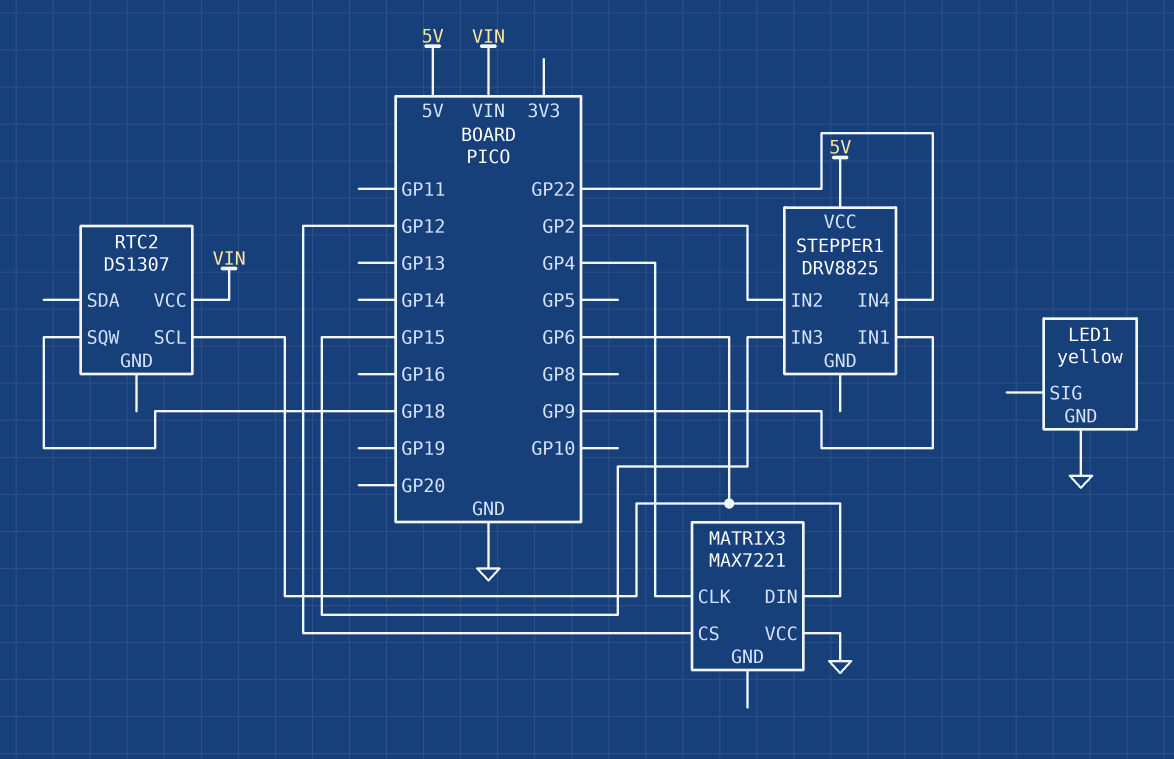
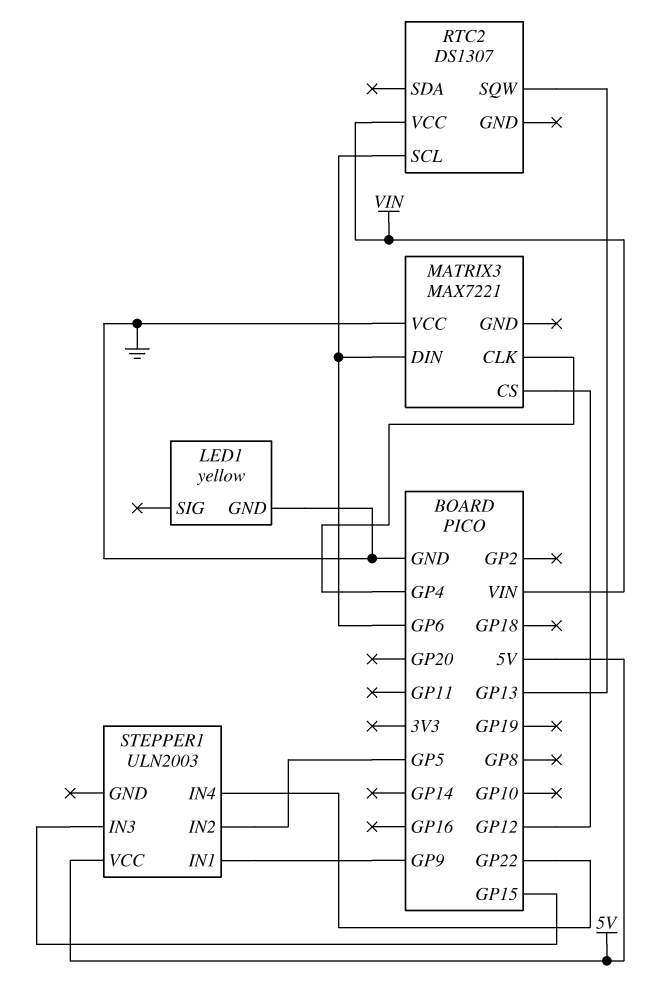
RTC2 pin SQW: GP18 -> GP13
STEPPER1: DRV8825 -> ULN2003
STEPPER1 pin IN2: GP2 -> GP5

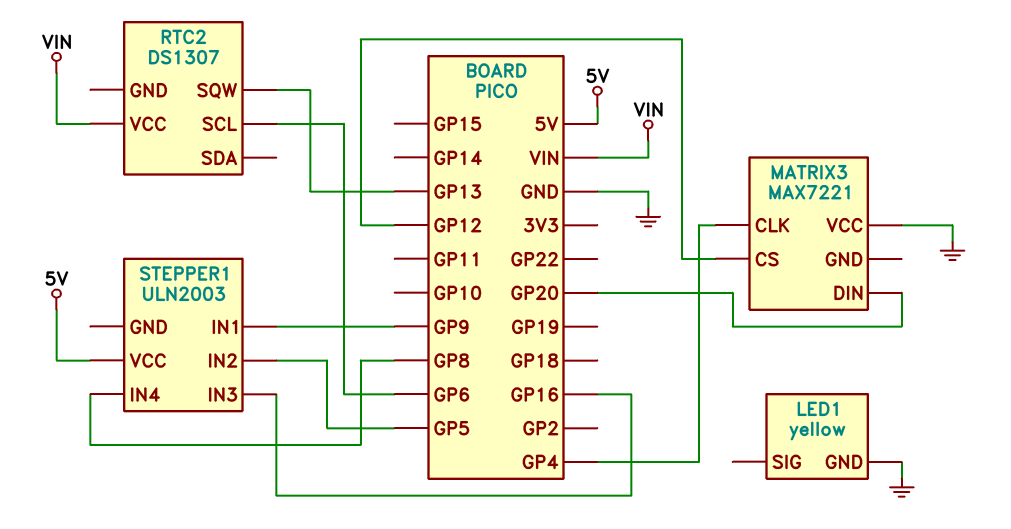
MATRIX3 pin DIN: GP6 -> GP20
STEPPER1 pin IN3: GP15 -> GP16
STEPPER1 pin IN4: GP22 -> GP8

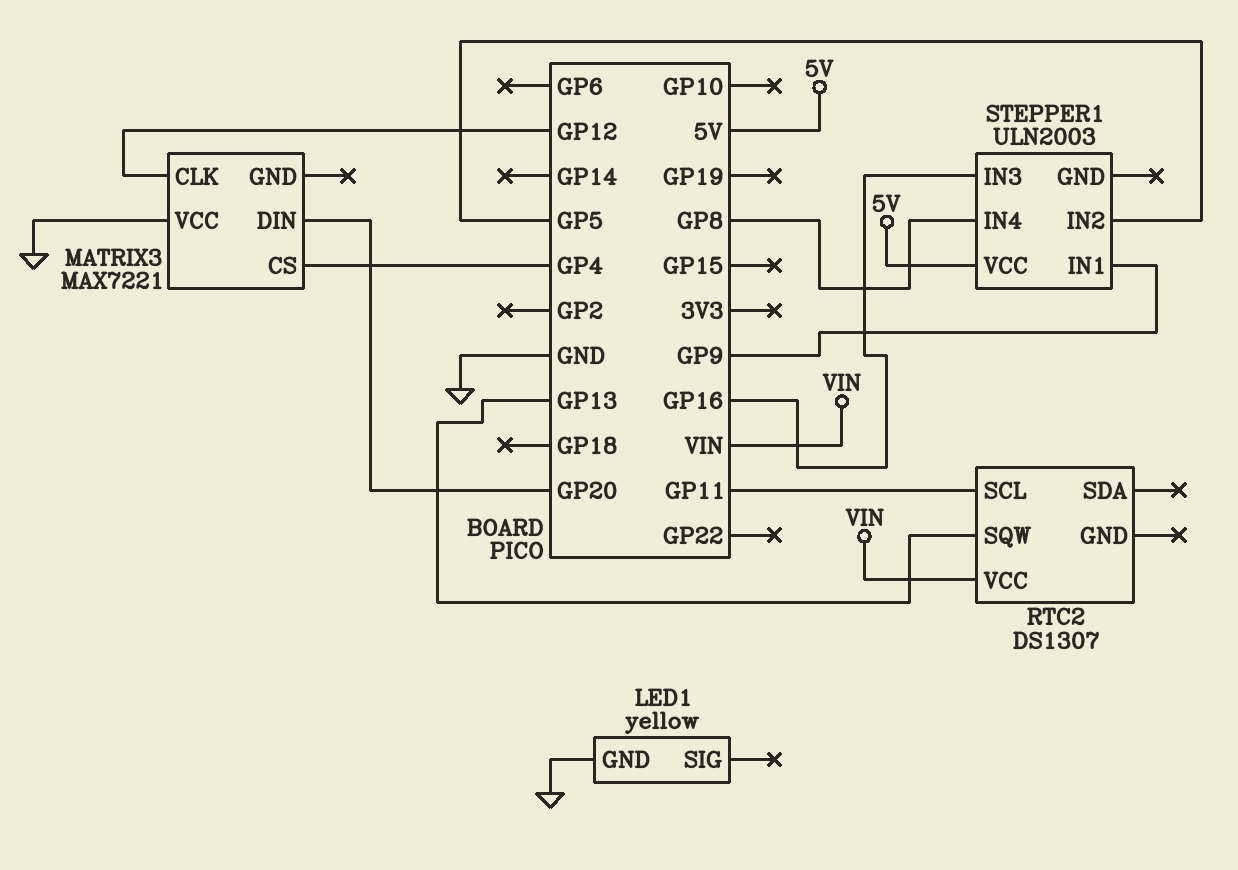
MATRIX3 pin CLK: GP4 -> GP12
MATRIX3 pin CS: GP12 -> GP4
RTC2 pin SCL: GP6 -> GP11

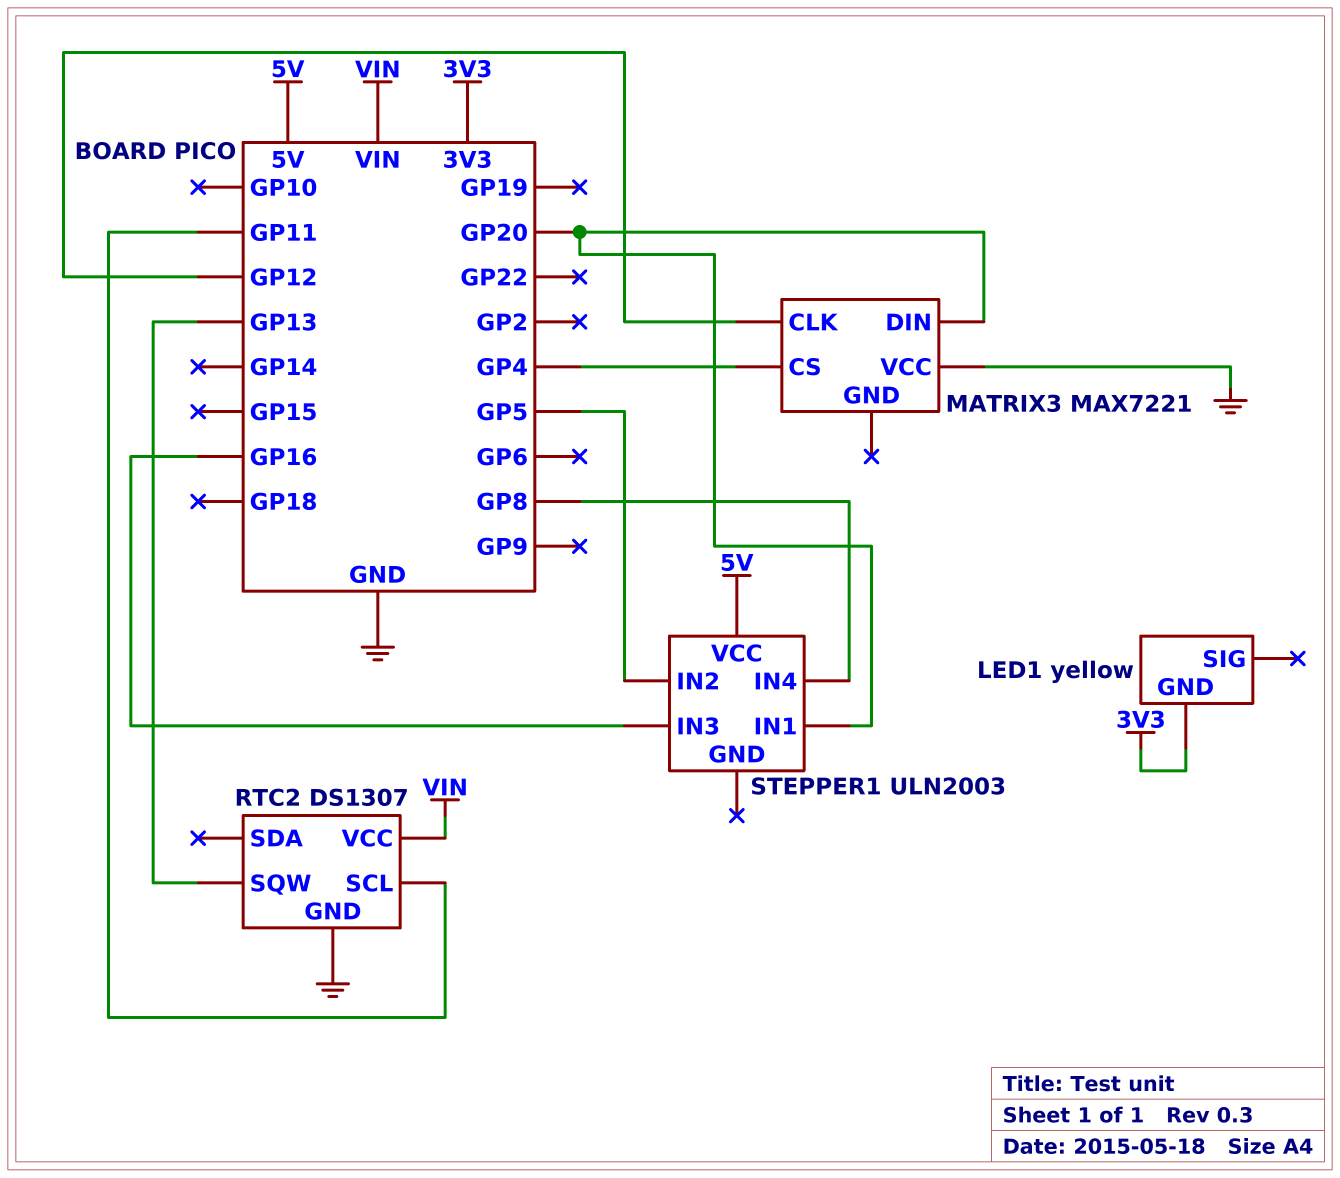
LED1 pin GND: GND -> 3V3
RTC2 pin GND: none -> GND
STEPPER1 pin IN1: GP9 -> GP20

